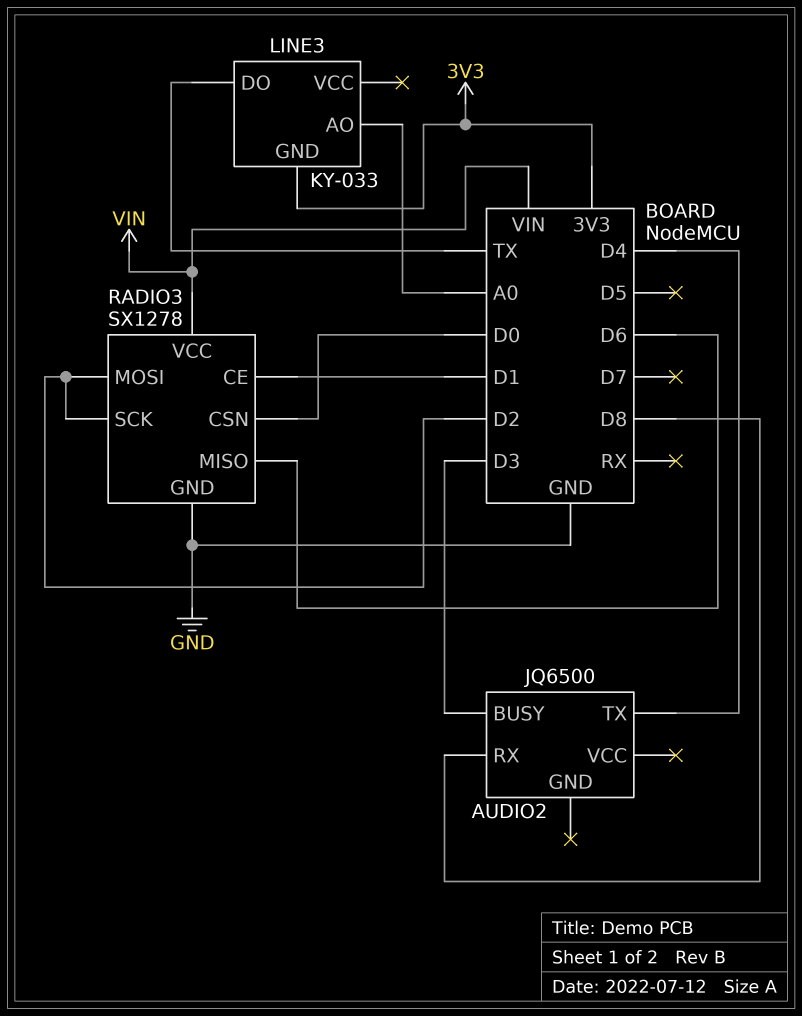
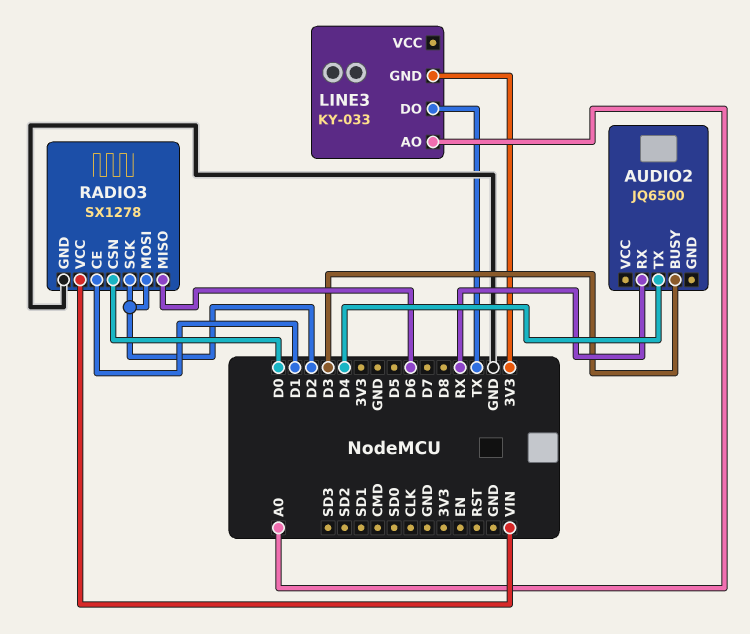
AUDIO2 pin RX: D8 -> RX

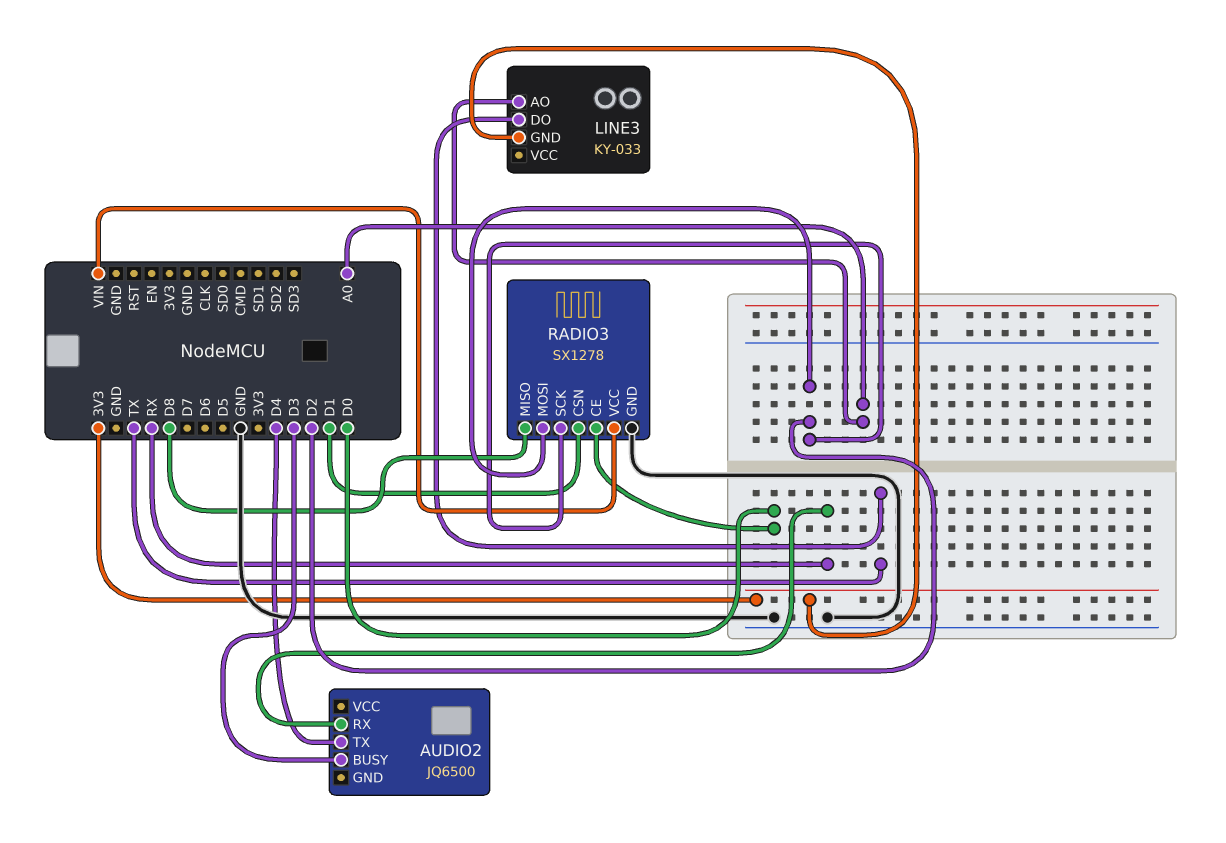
RADIO3 pin CE: D1 -> D0
RADIO3 pin CSN: D0 -> D1
RADIO3 pin MISO: D6 -> D8

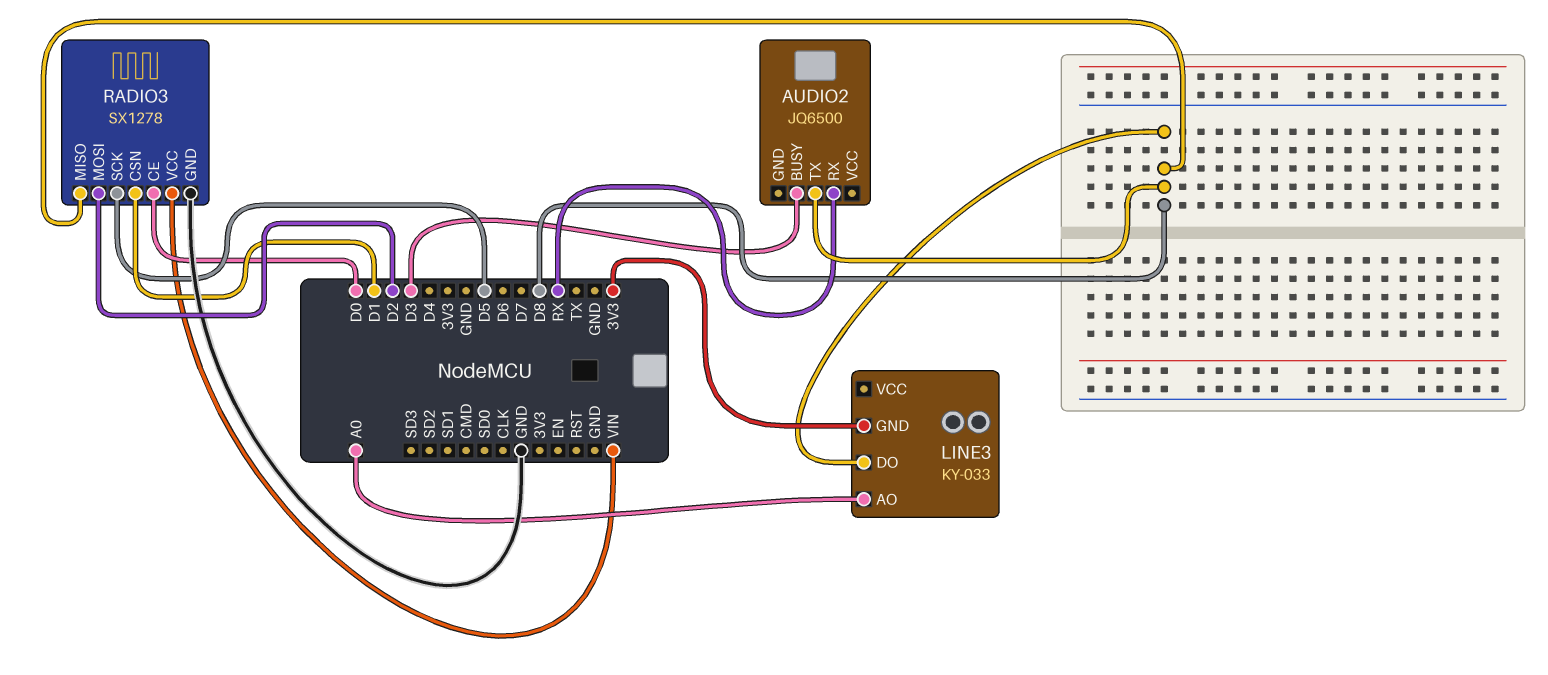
AUDIO2 pin TX: D4 -> D8
LINE3 pin DO: TX -> D8
RADIO3 pin SCK: D2 -> D5

